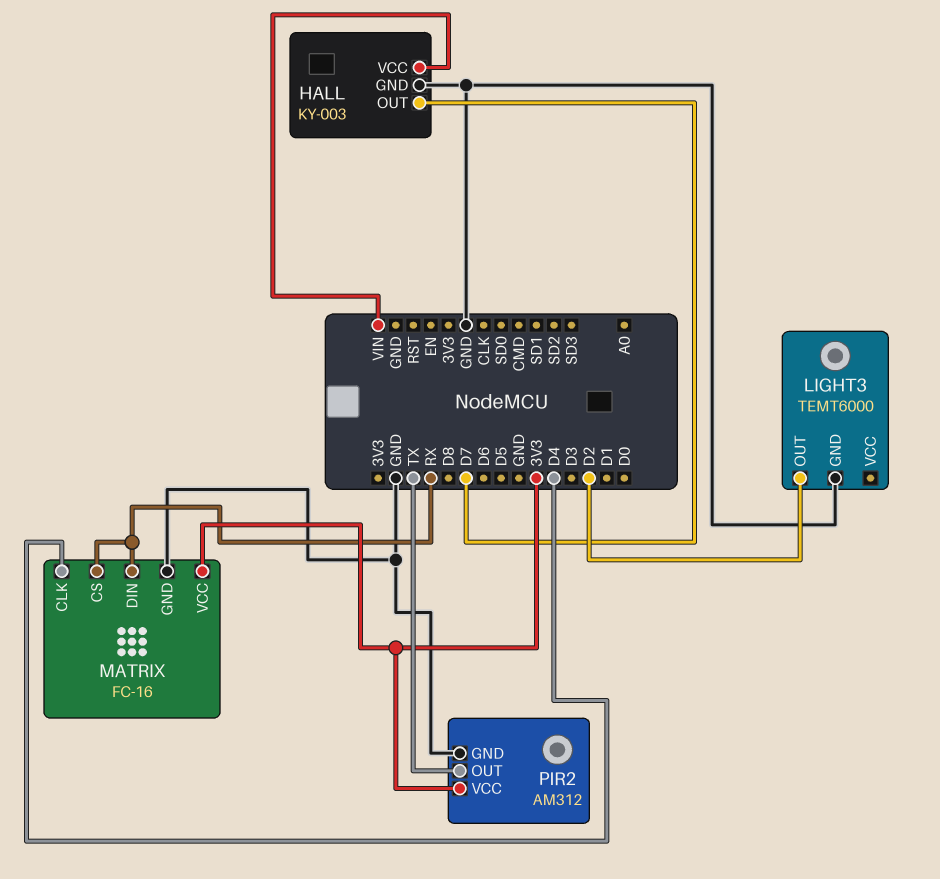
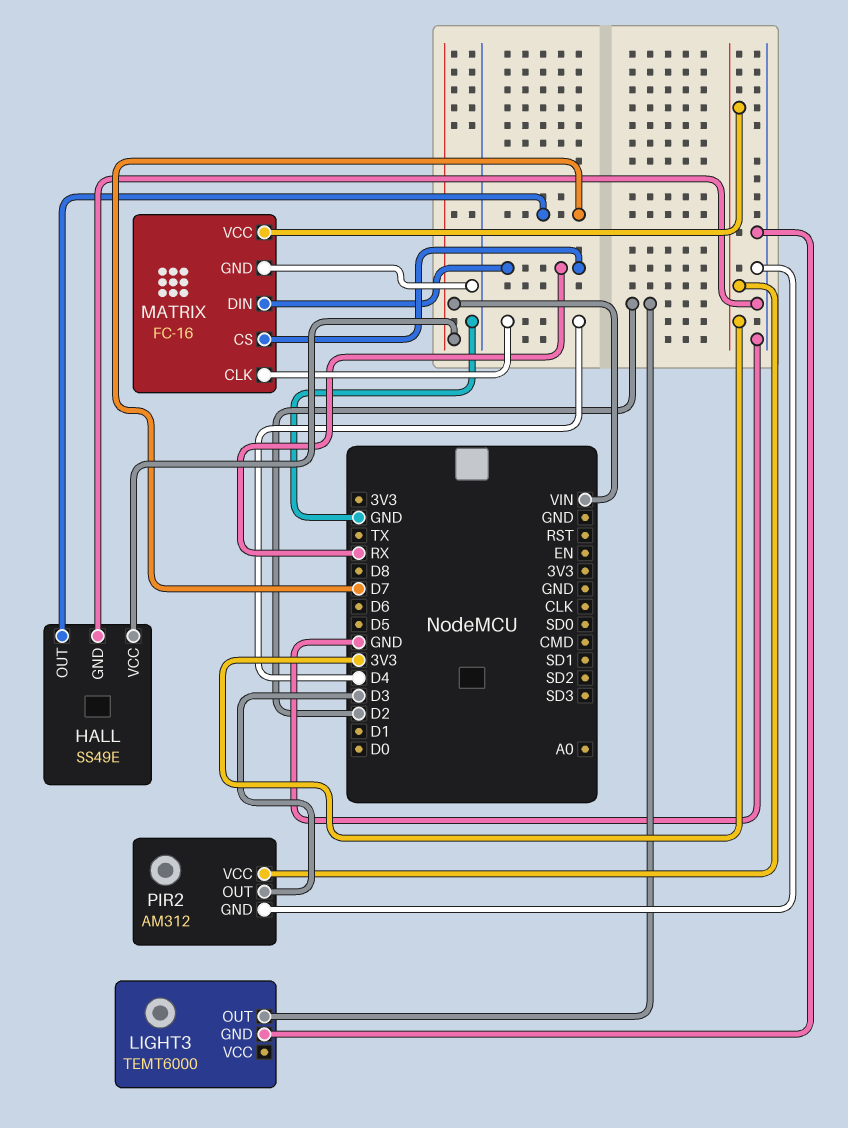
HALL: KY-003 -> SS49E
PIR2 pin OUT: TX -> D3

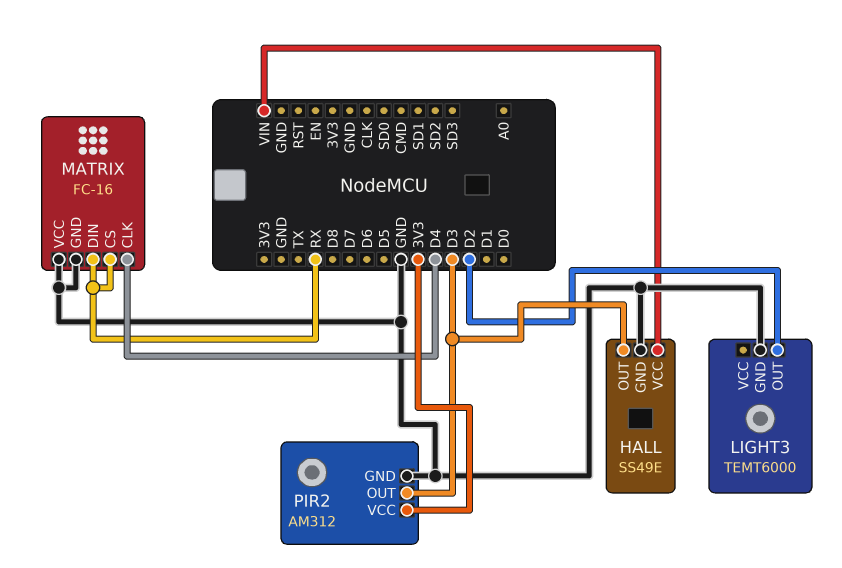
HALL pin OUT: D7 -> D3
MATRIX pin VCC: 3V3 -> GND

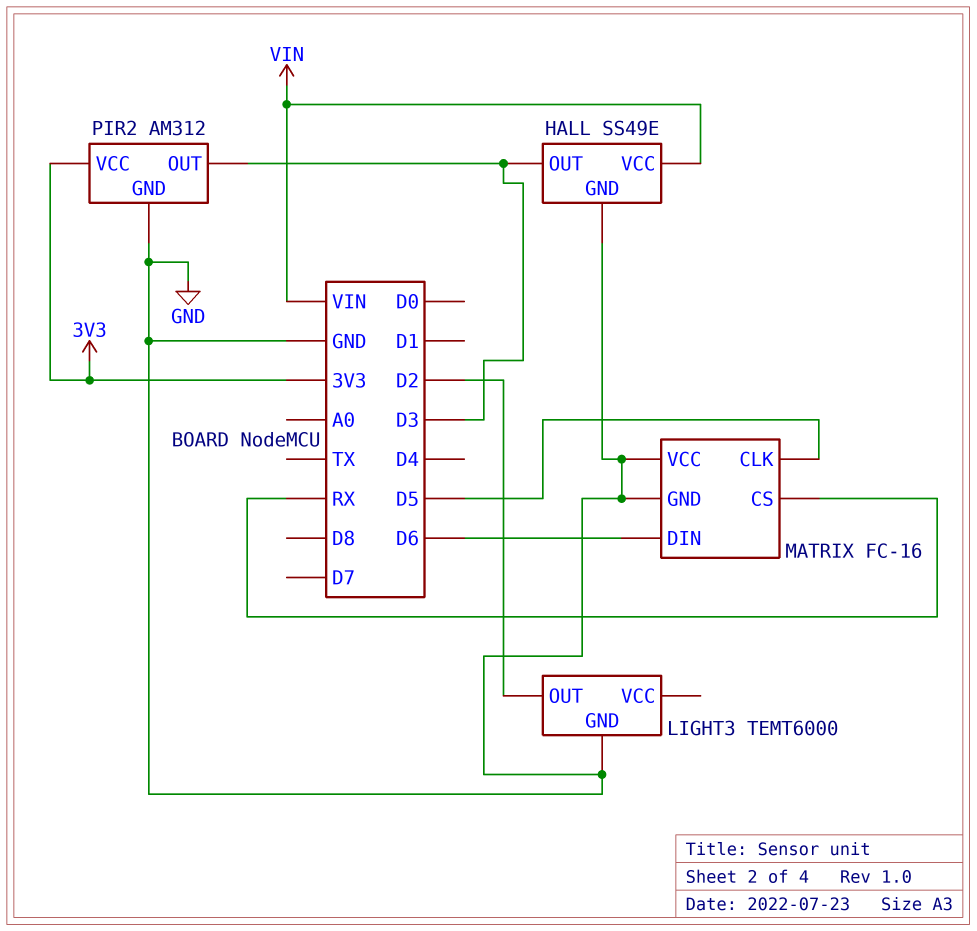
MATRIX pin CLK: D4 -> D5
MATRIX pin DIN: RX -> D6

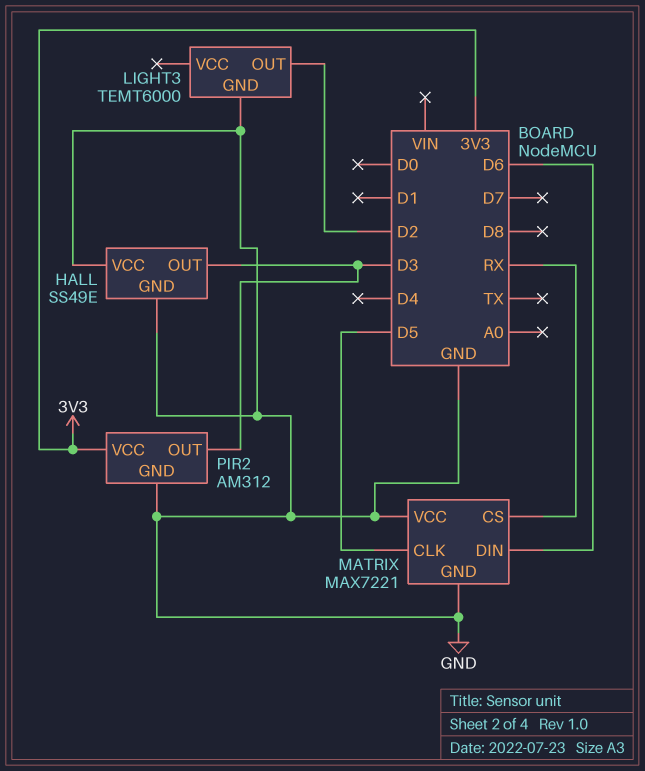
HALL pin VCC: VIN -> GND
MATRIX: FC-16 -> MAX7221

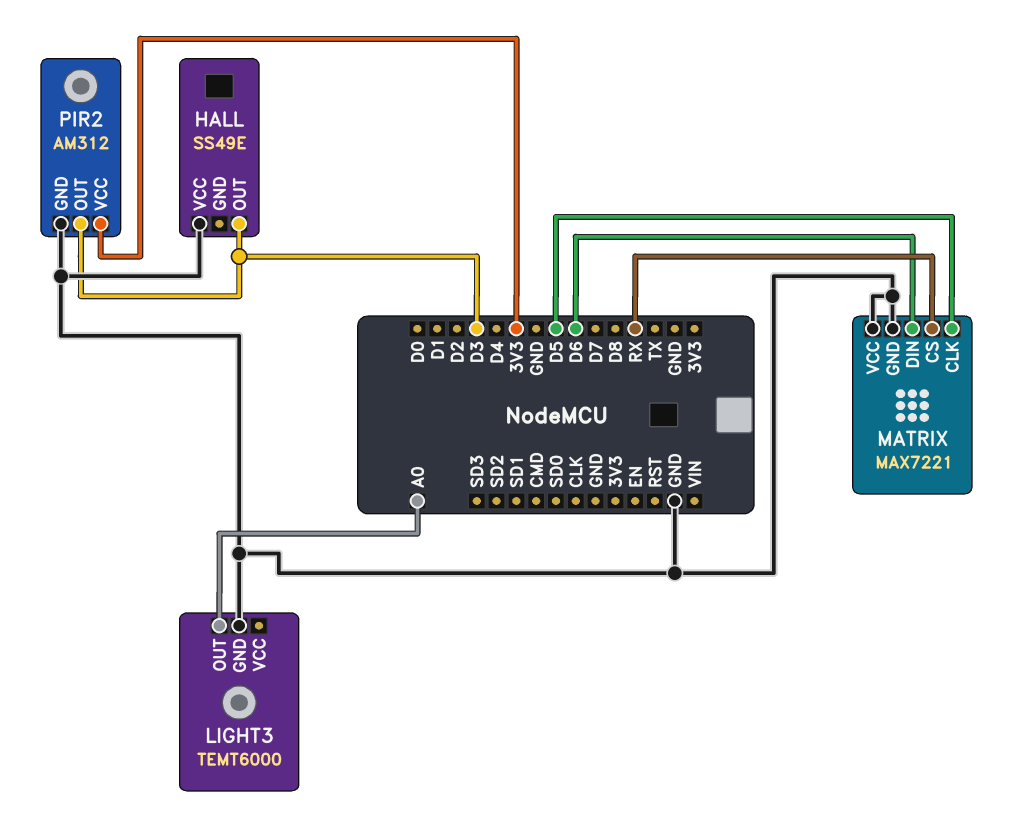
HALL pin GND: GND -> none
LIGHT3 pin OUT: D2 -> A0

